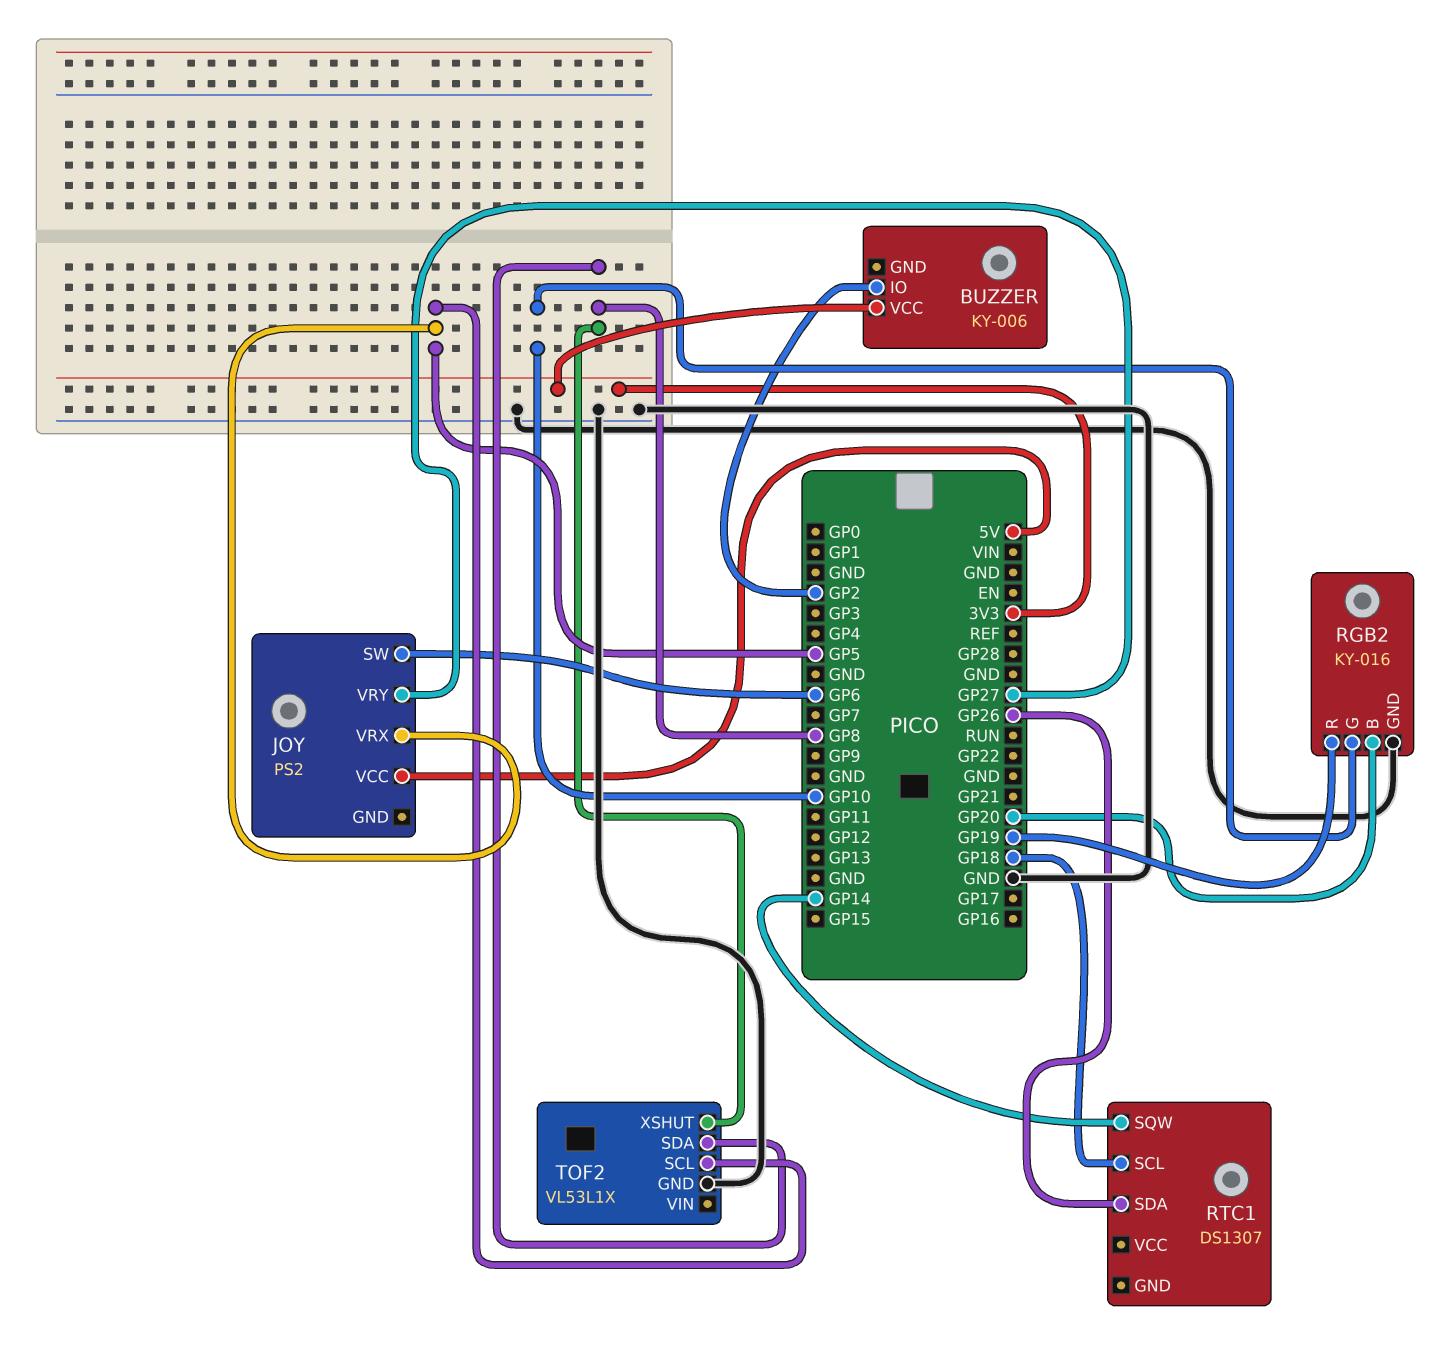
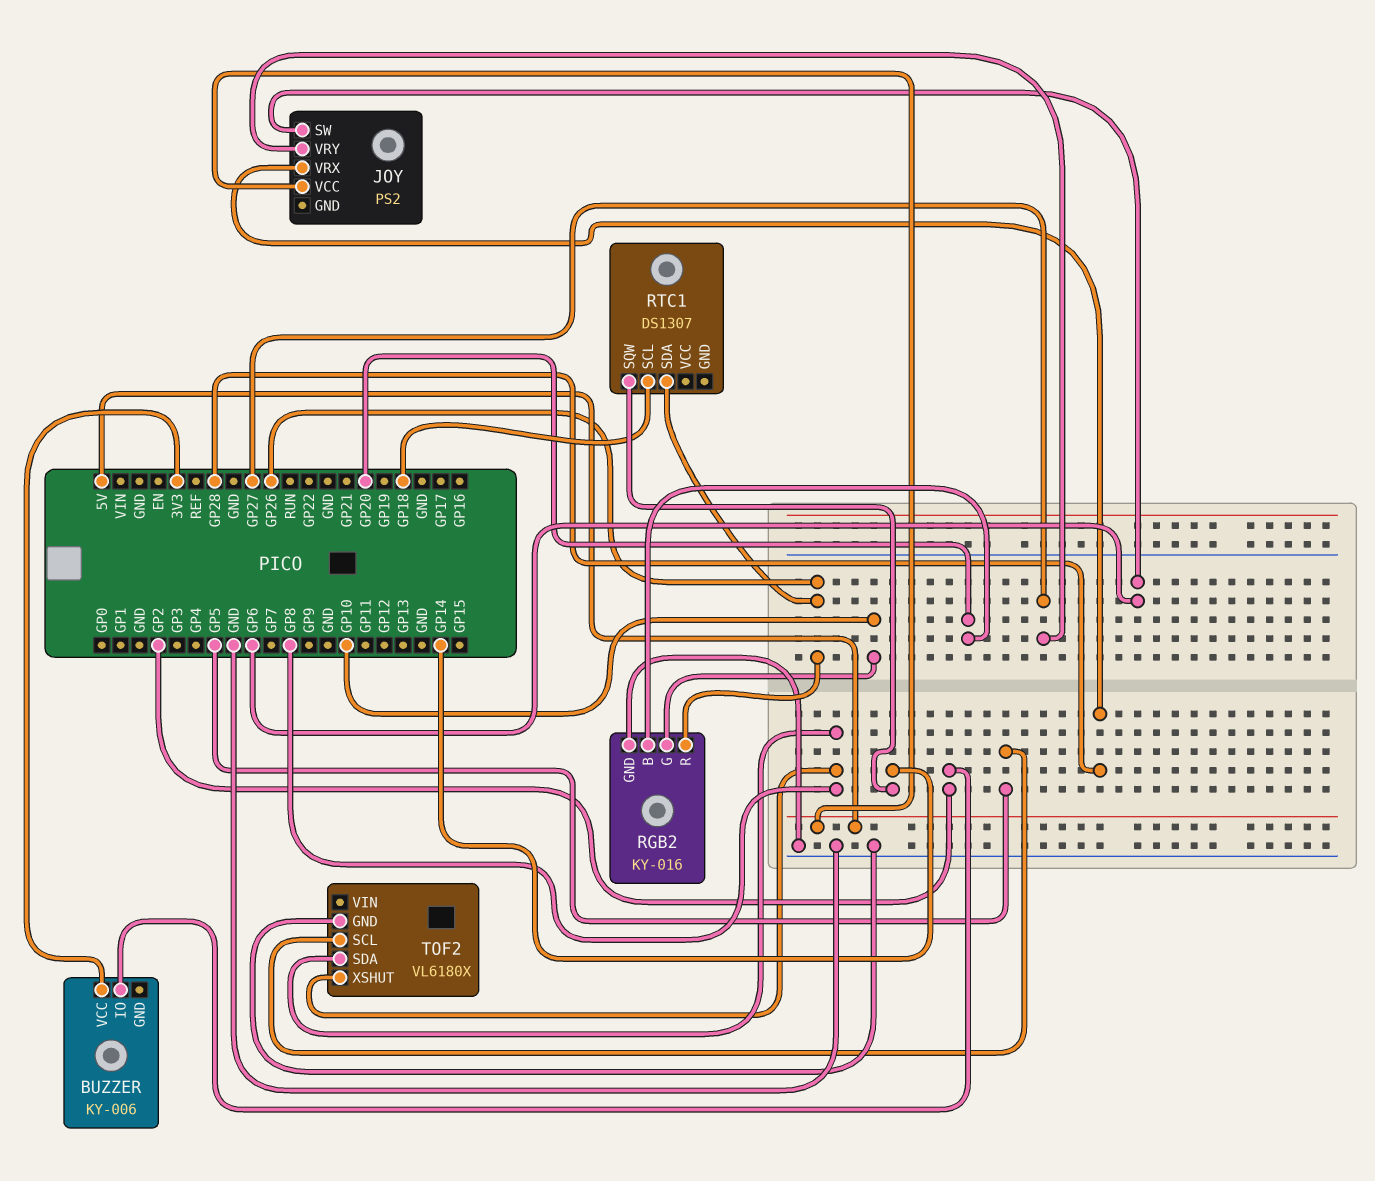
JOY pin VRX: GP5 -> GP28
RGB2 pin R: GP19 -> GP26
TOF2: VL53L1X -> VL6180X

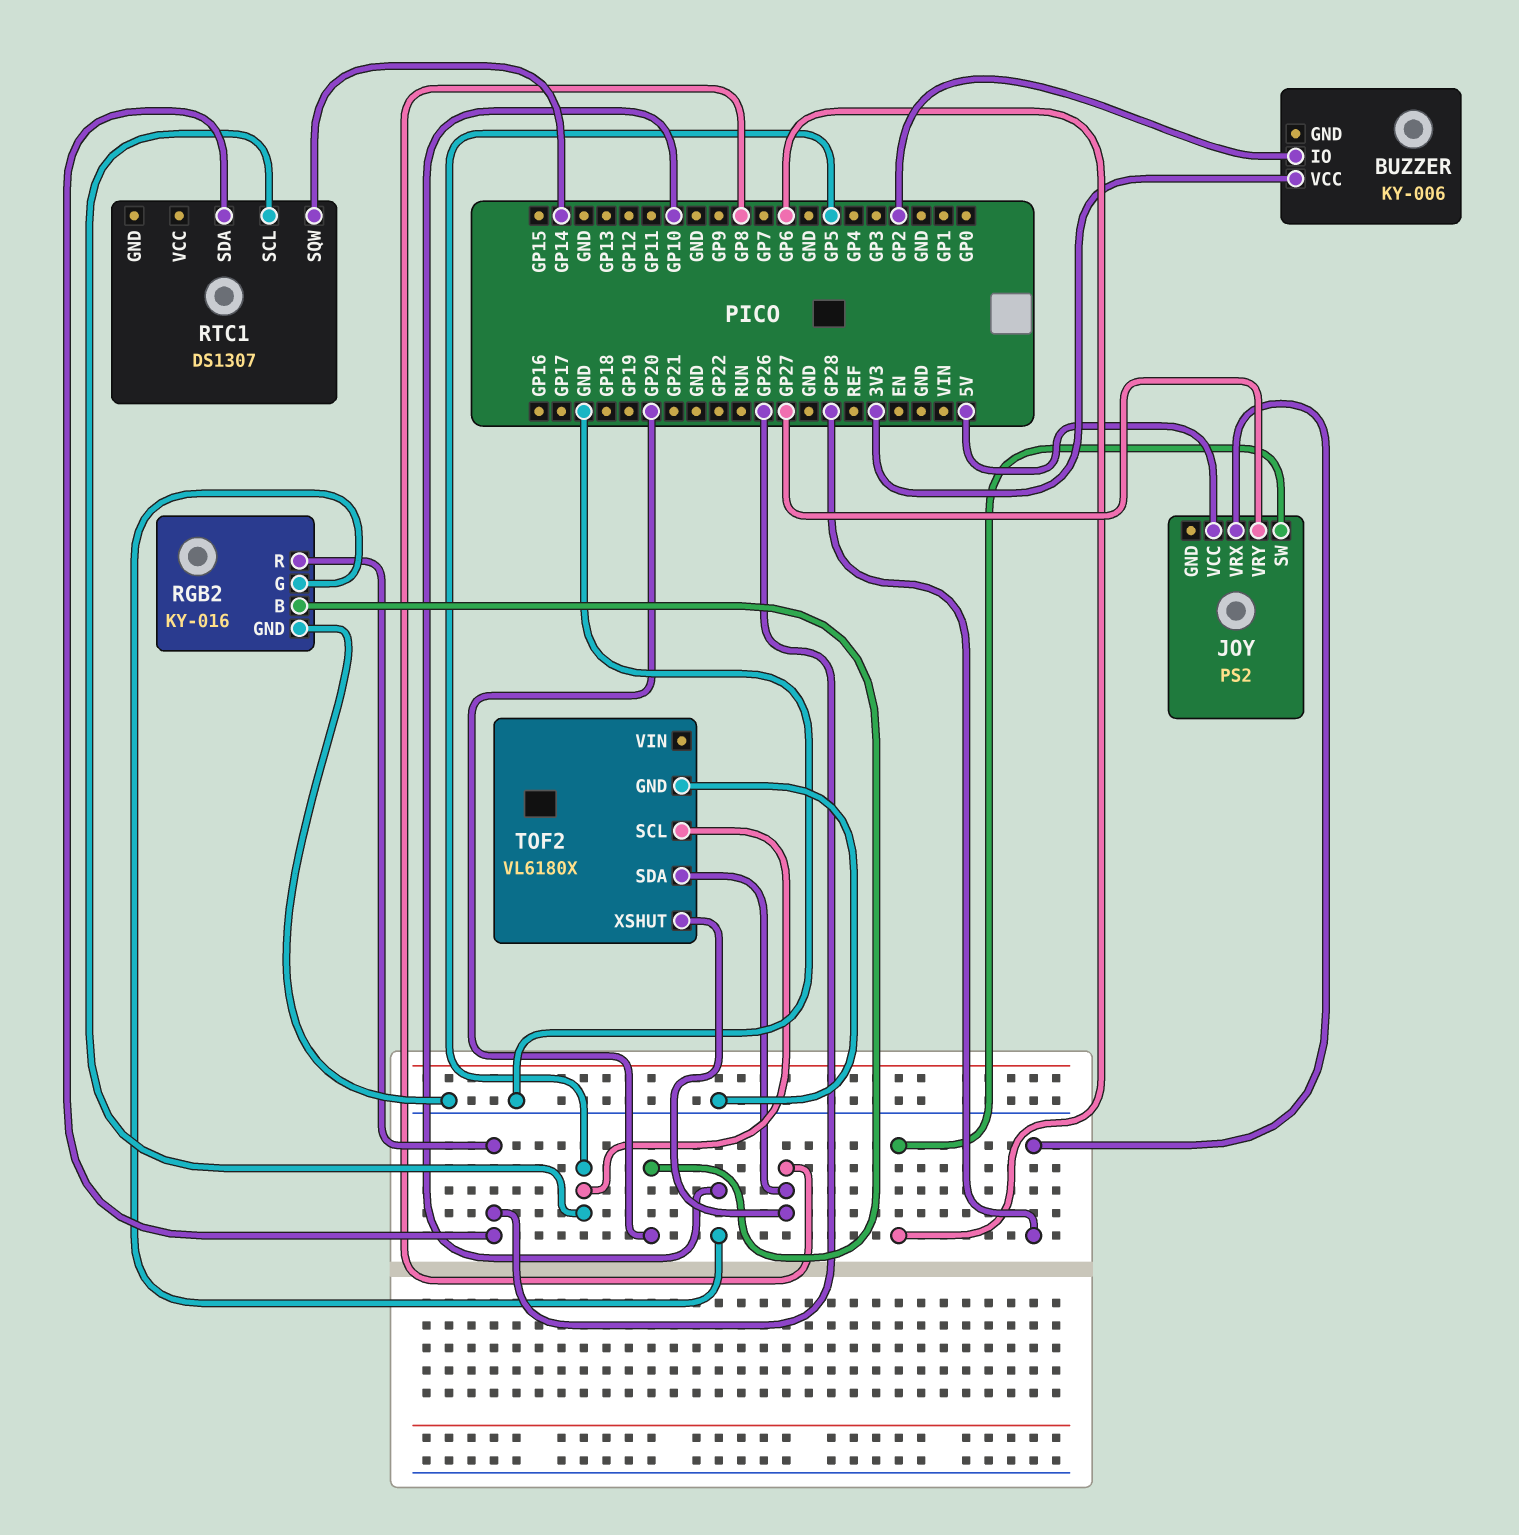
RTC1 pin SCL: GP18 -> GP5

